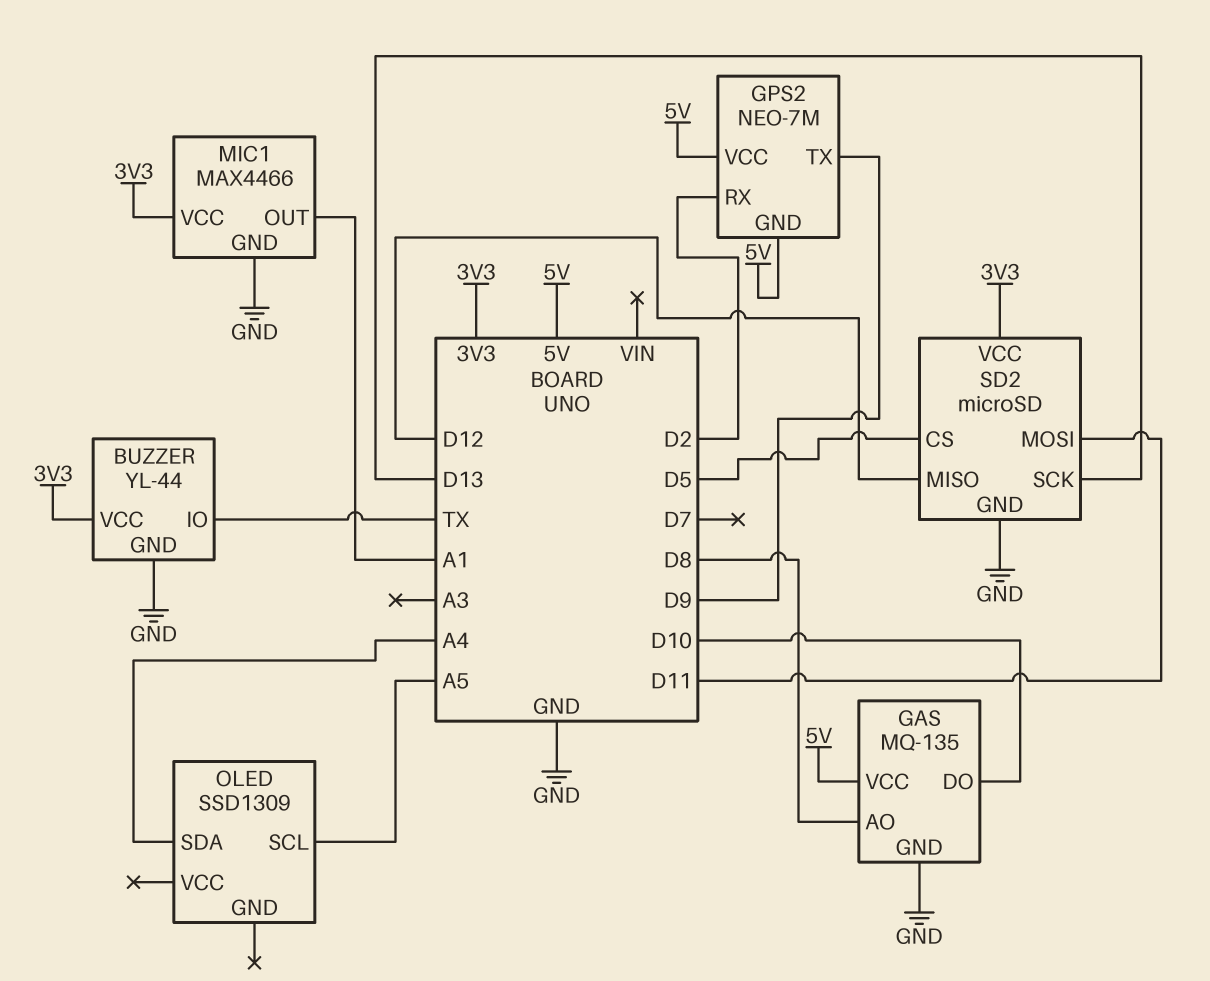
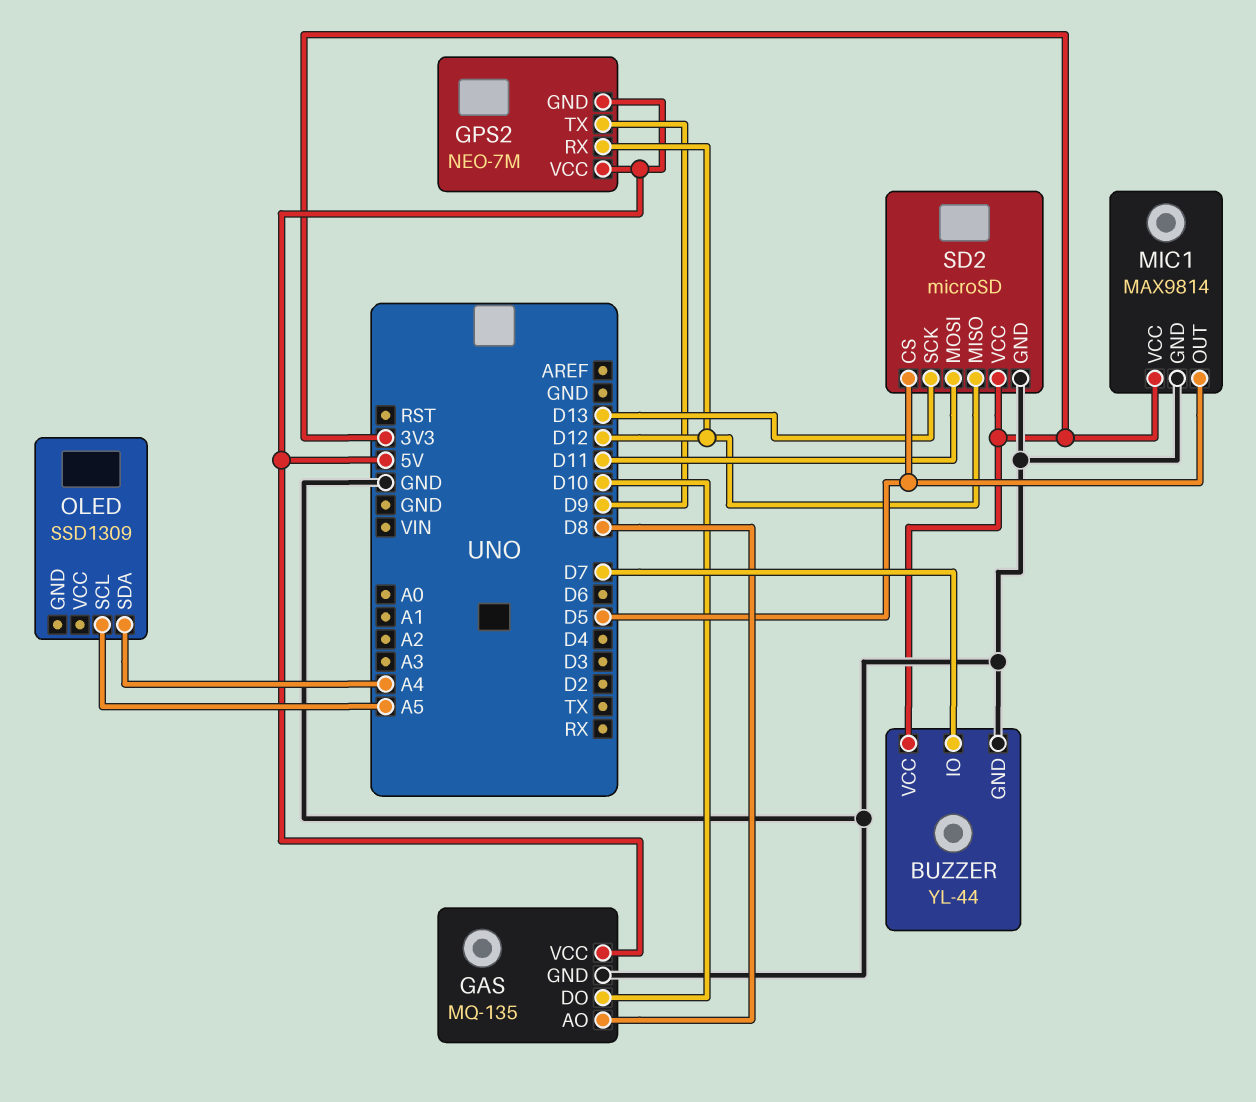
BUZZER pin IO: TX -> D7
GPS2 pin RX: D2 -> D12
MIC1: MAX4466 -> MAX9814
MIC1 pin OUT: A1 -> D5

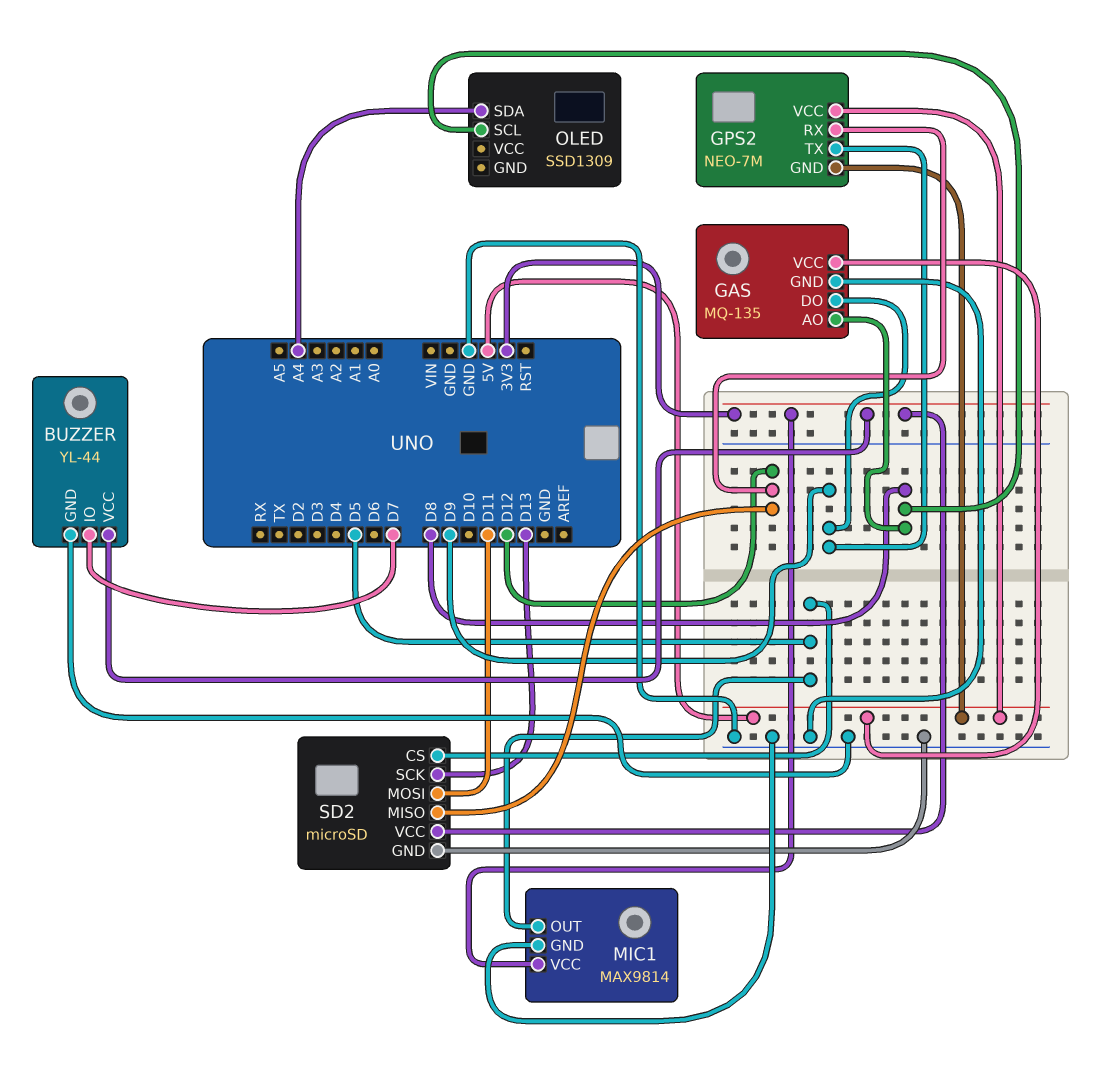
GAS pin DO: D10 -> D9
OLED pin SCL: A5 -> D8

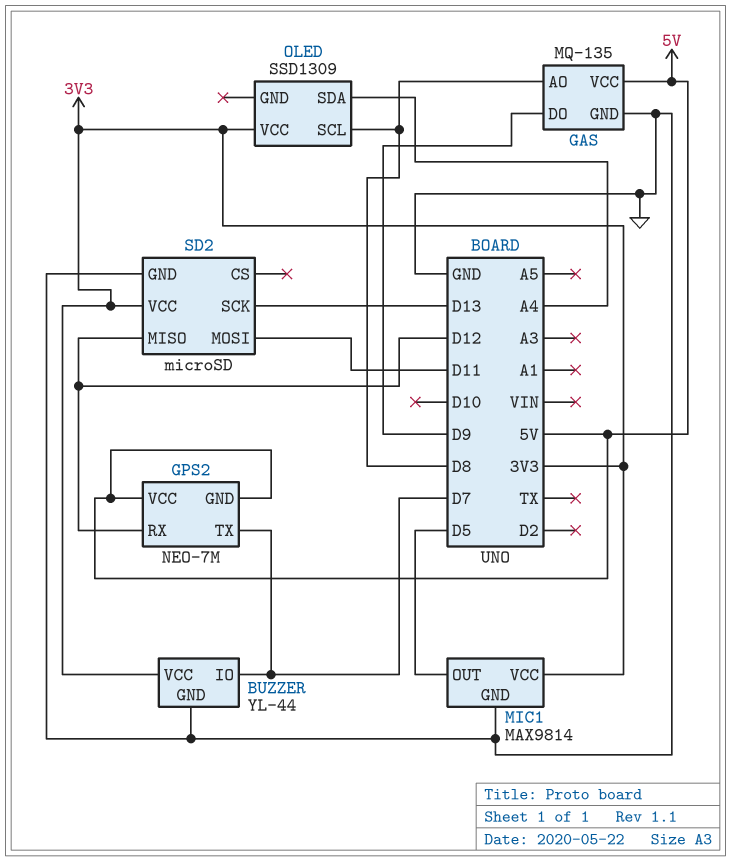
GPS2 pin TX: D9 -> D7
OLED pin VCC: none -> 3V3
SD2 pin CS: D5 -> none

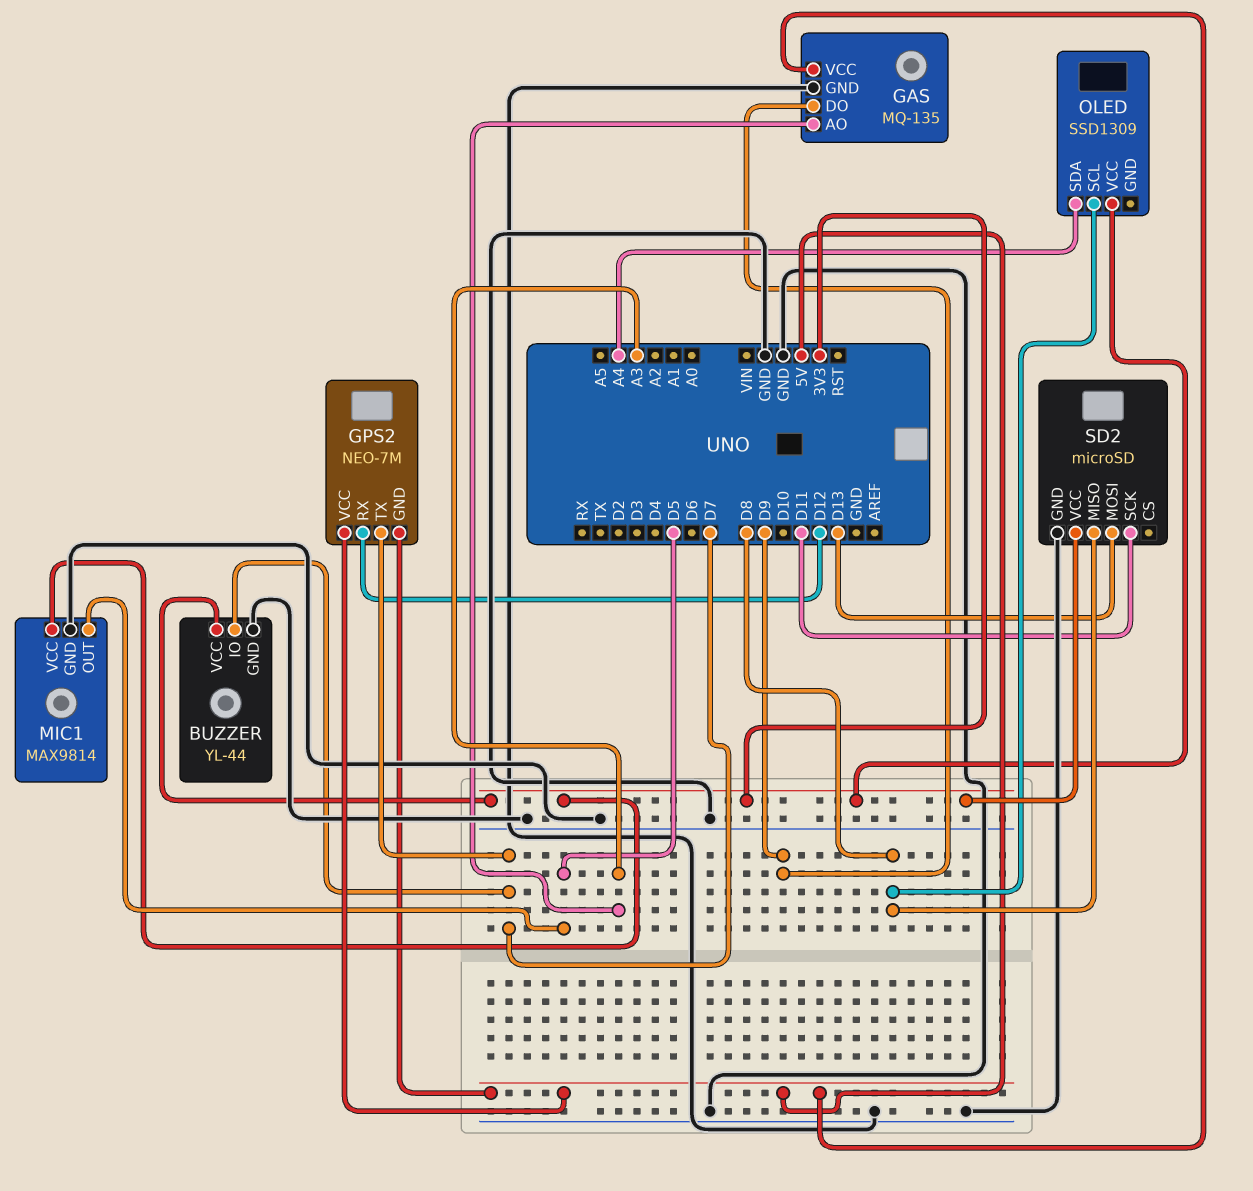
GAS pin AO: D8 -> A3
SD2 pin MISO: D12 -> D8
SD2 pin MOSI: D11 -> D13
SD2 pin SCK: D13 -> D11

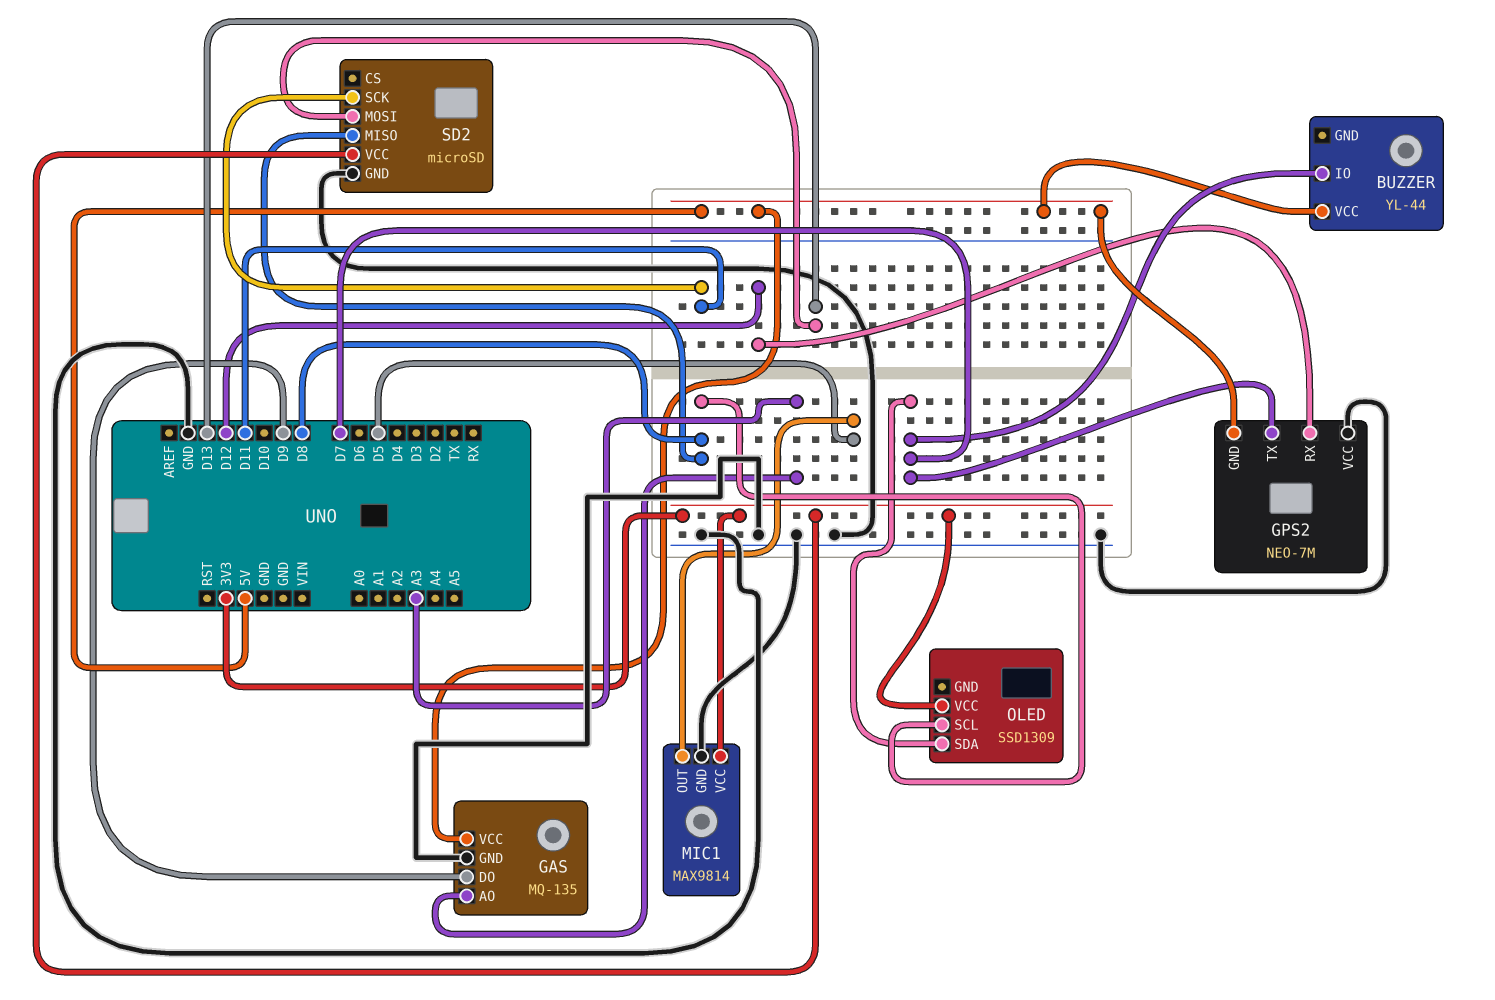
BUZZER pin GND: GND -> none
BUZZER pin VCC: 3V3 -> 5V
GPS2 pin VCC: 5V -> GND
OLED pin SDA: A4 -> D7

